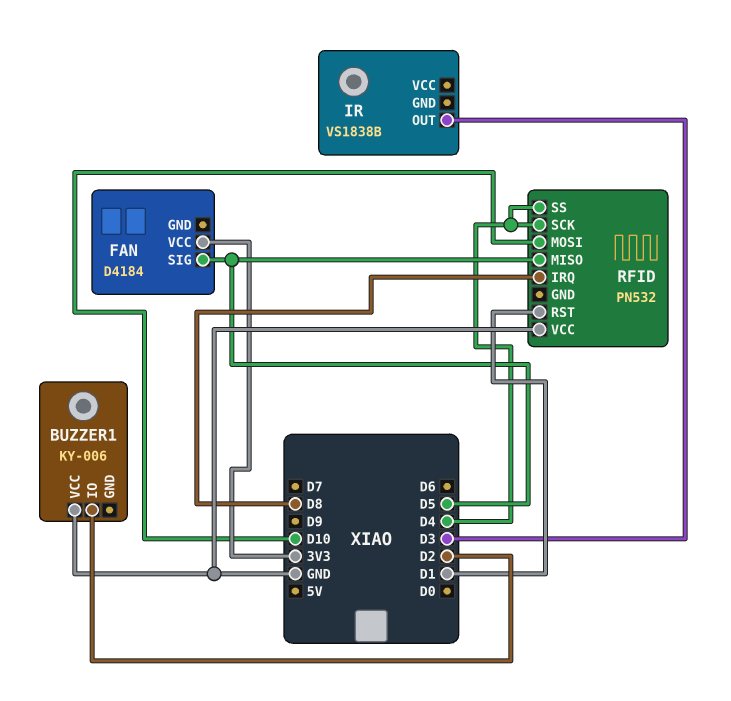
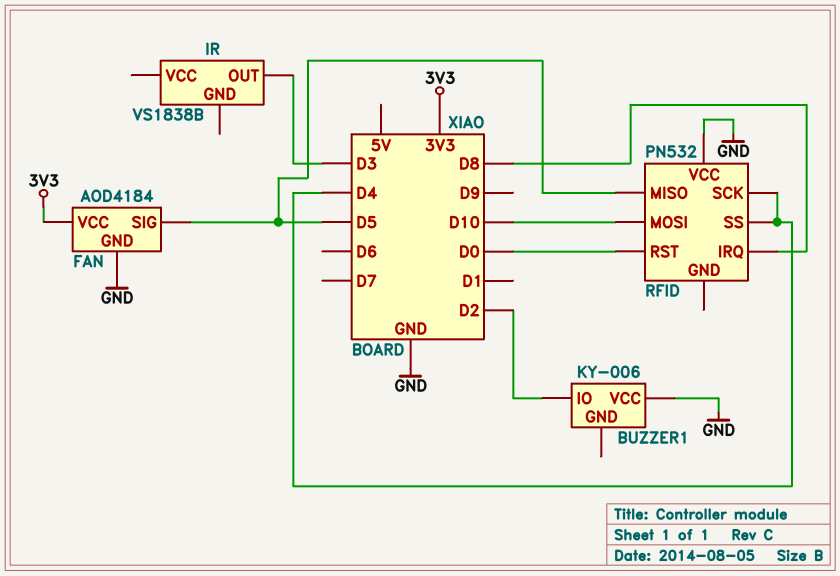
FAN: D4184 -> AOD4184
FAN pin GND: none -> GND
RFID pin RST: D1 -> D0

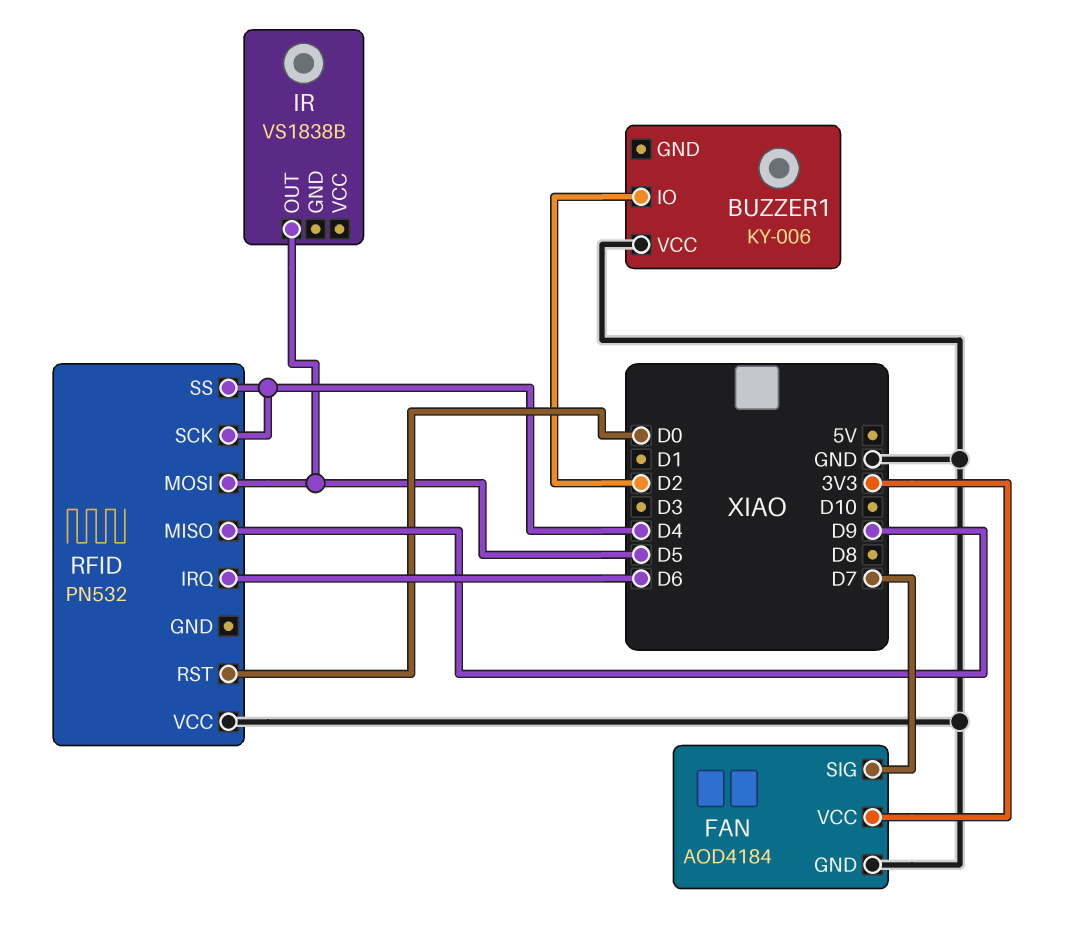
FAN pin SIG: D5 -> D7
IR pin OUT: D3 -> D5
RFID pin IRQ: D8 -> D6
RFID pin MISO: D5 -> D9
RFID pin MOSI: D10 -> D5

